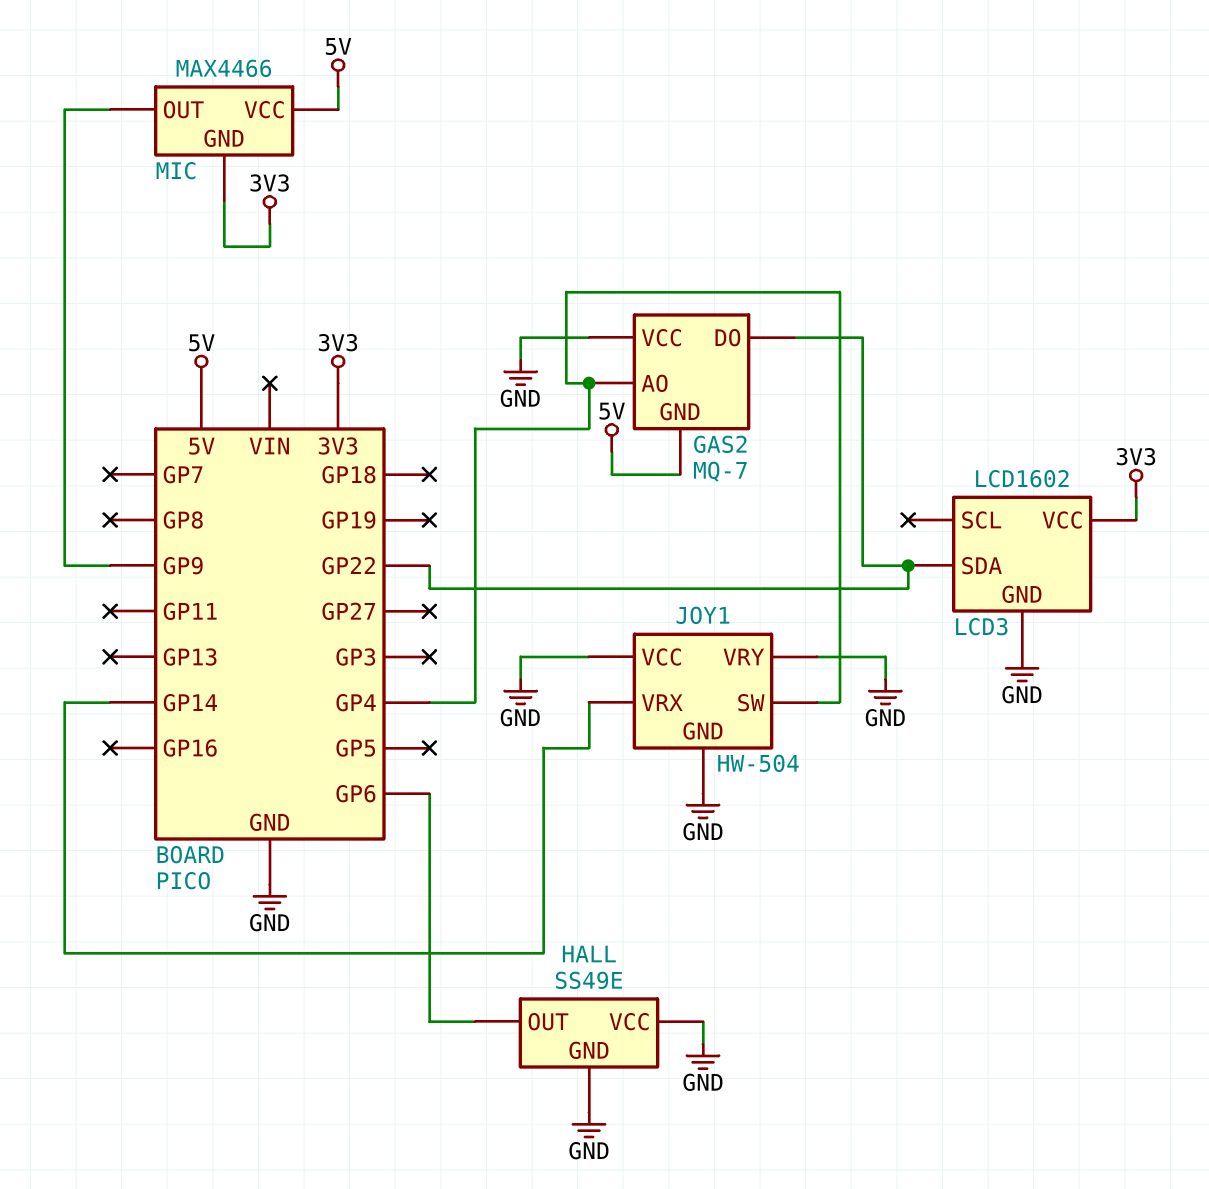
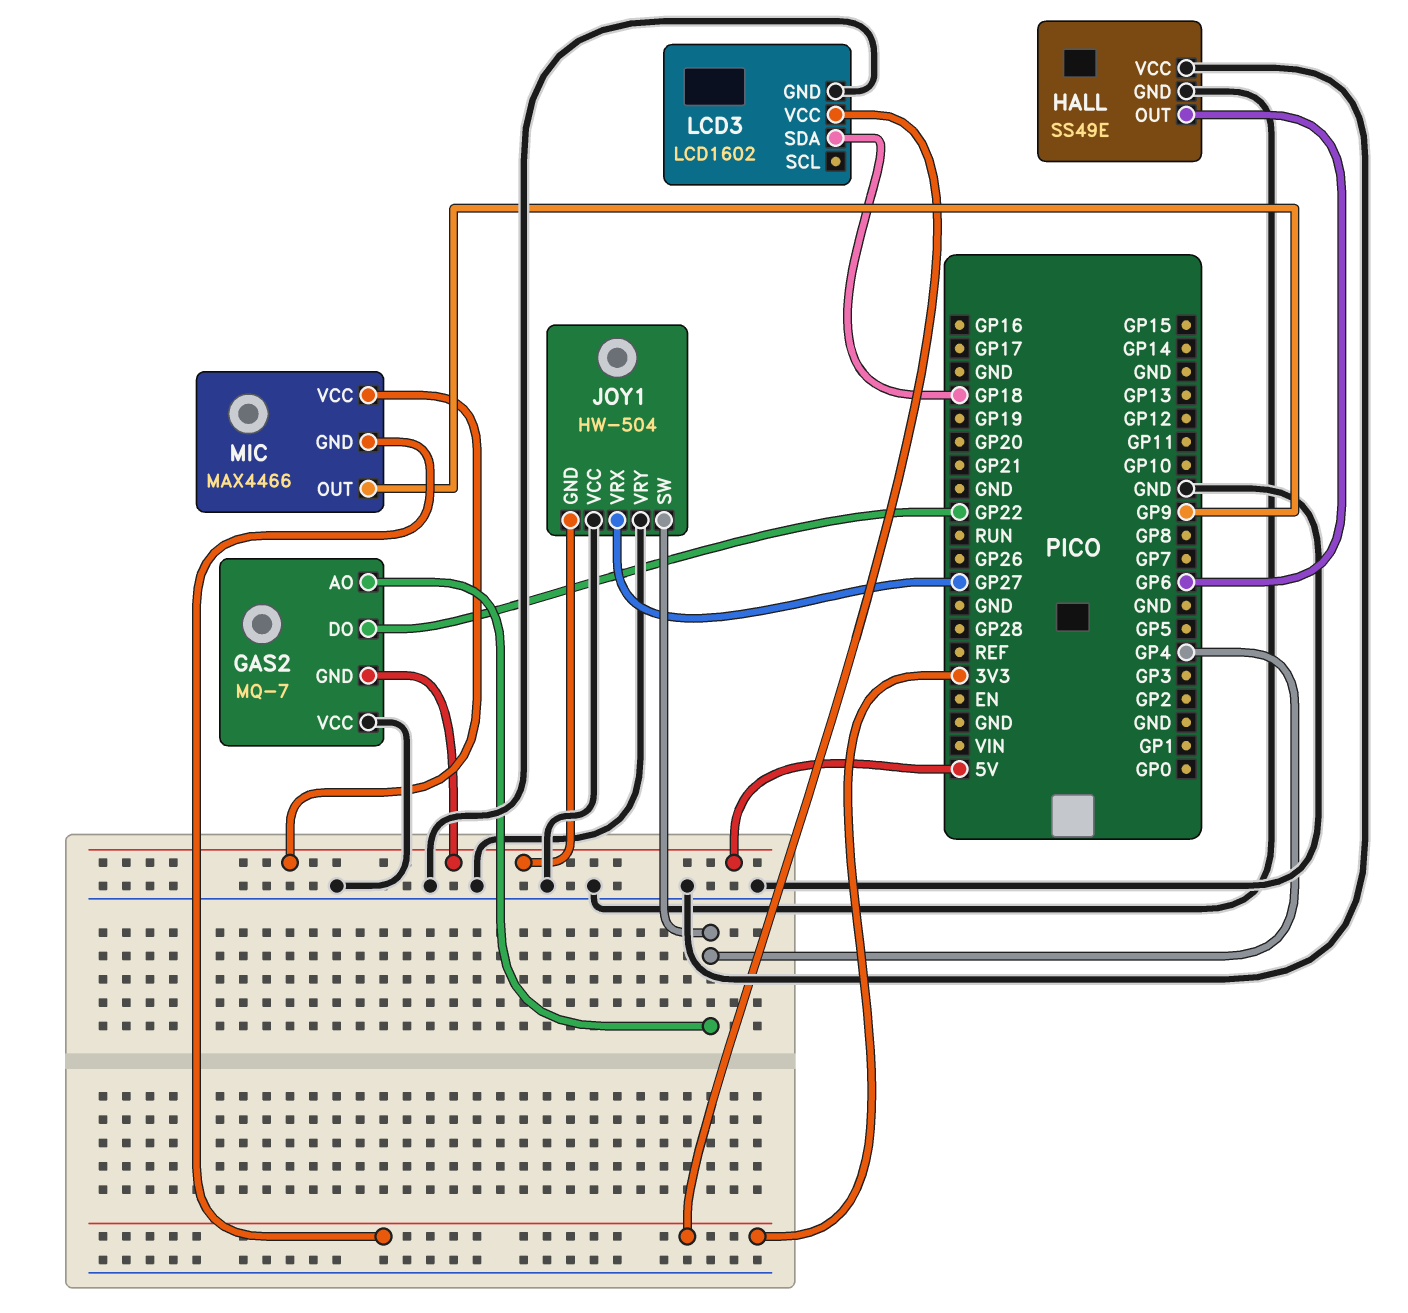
JOY1 pin GND: GND -> 5V
JOY1 pin VRX: GP14 -> GP27
LCD3 pin SDA: GP22 -> GP18

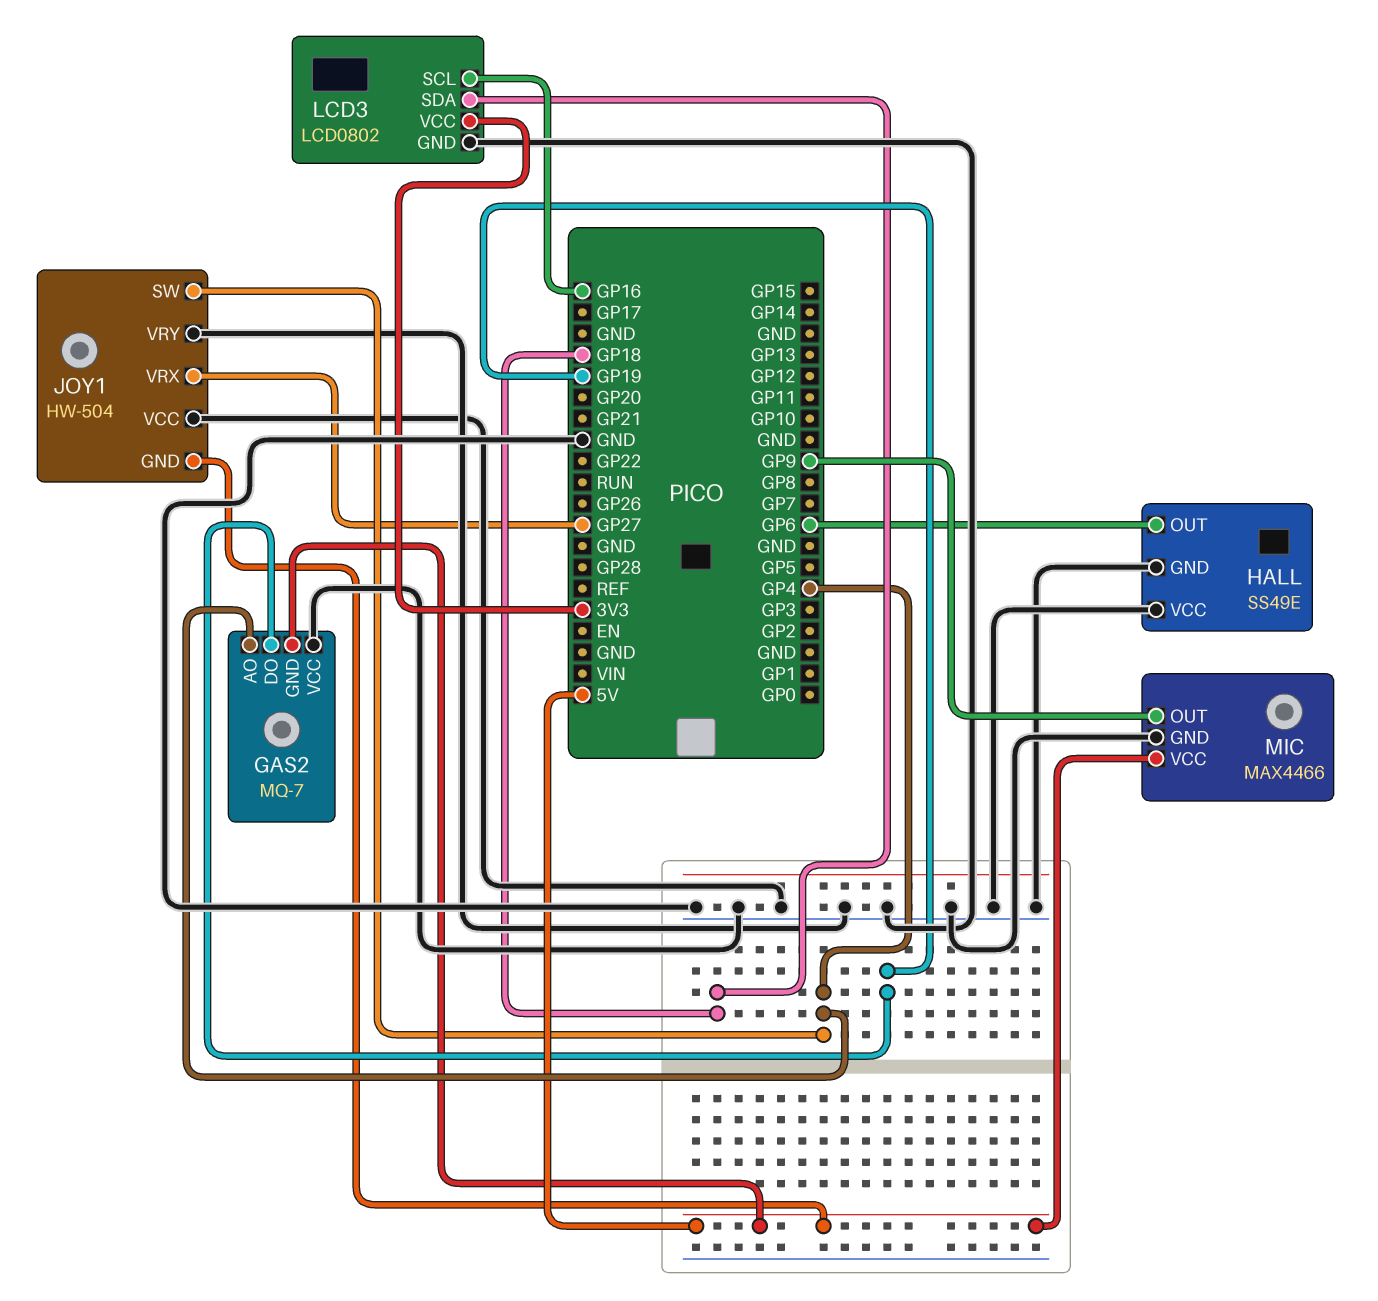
GAS2 pin DO: GP22 -> GP19
LCD3: LCD1602 -> LCD0802
LCD3 pin SCL: none -> GP16
MIC pin GND: 3V3 -> GND

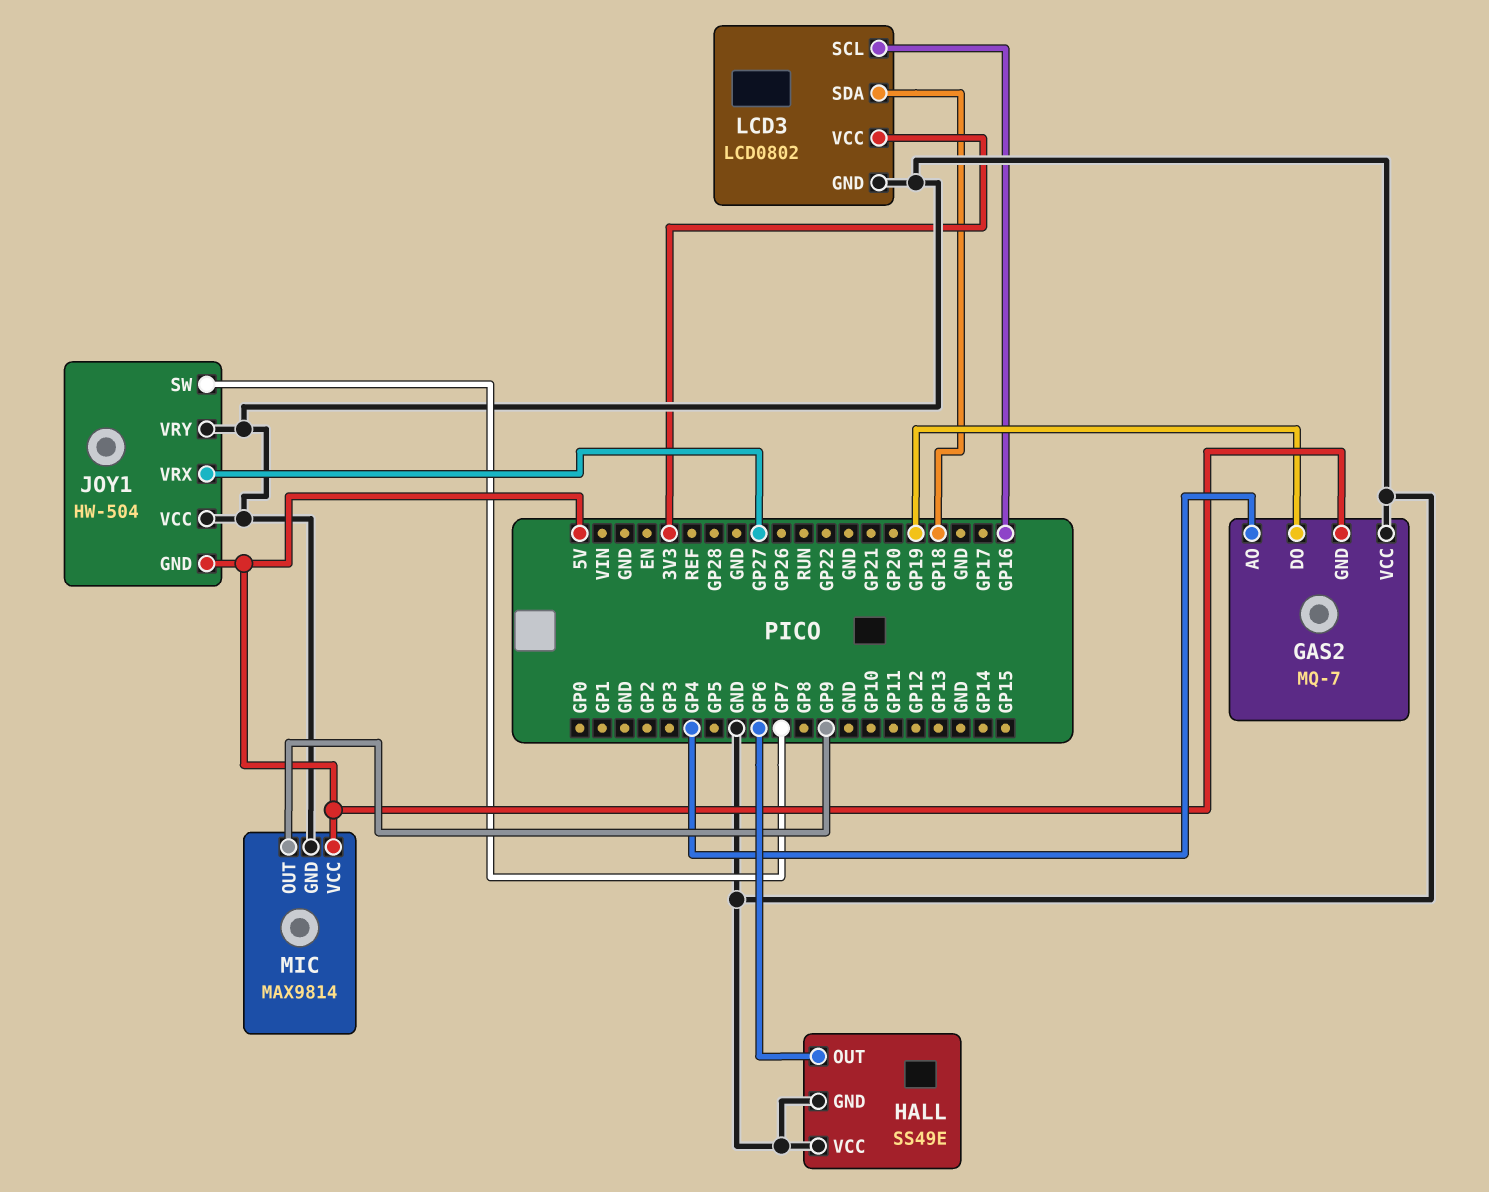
JOY1 pin SW: GP4 -> GP7
MIC: MAX4466 -> MAX9814

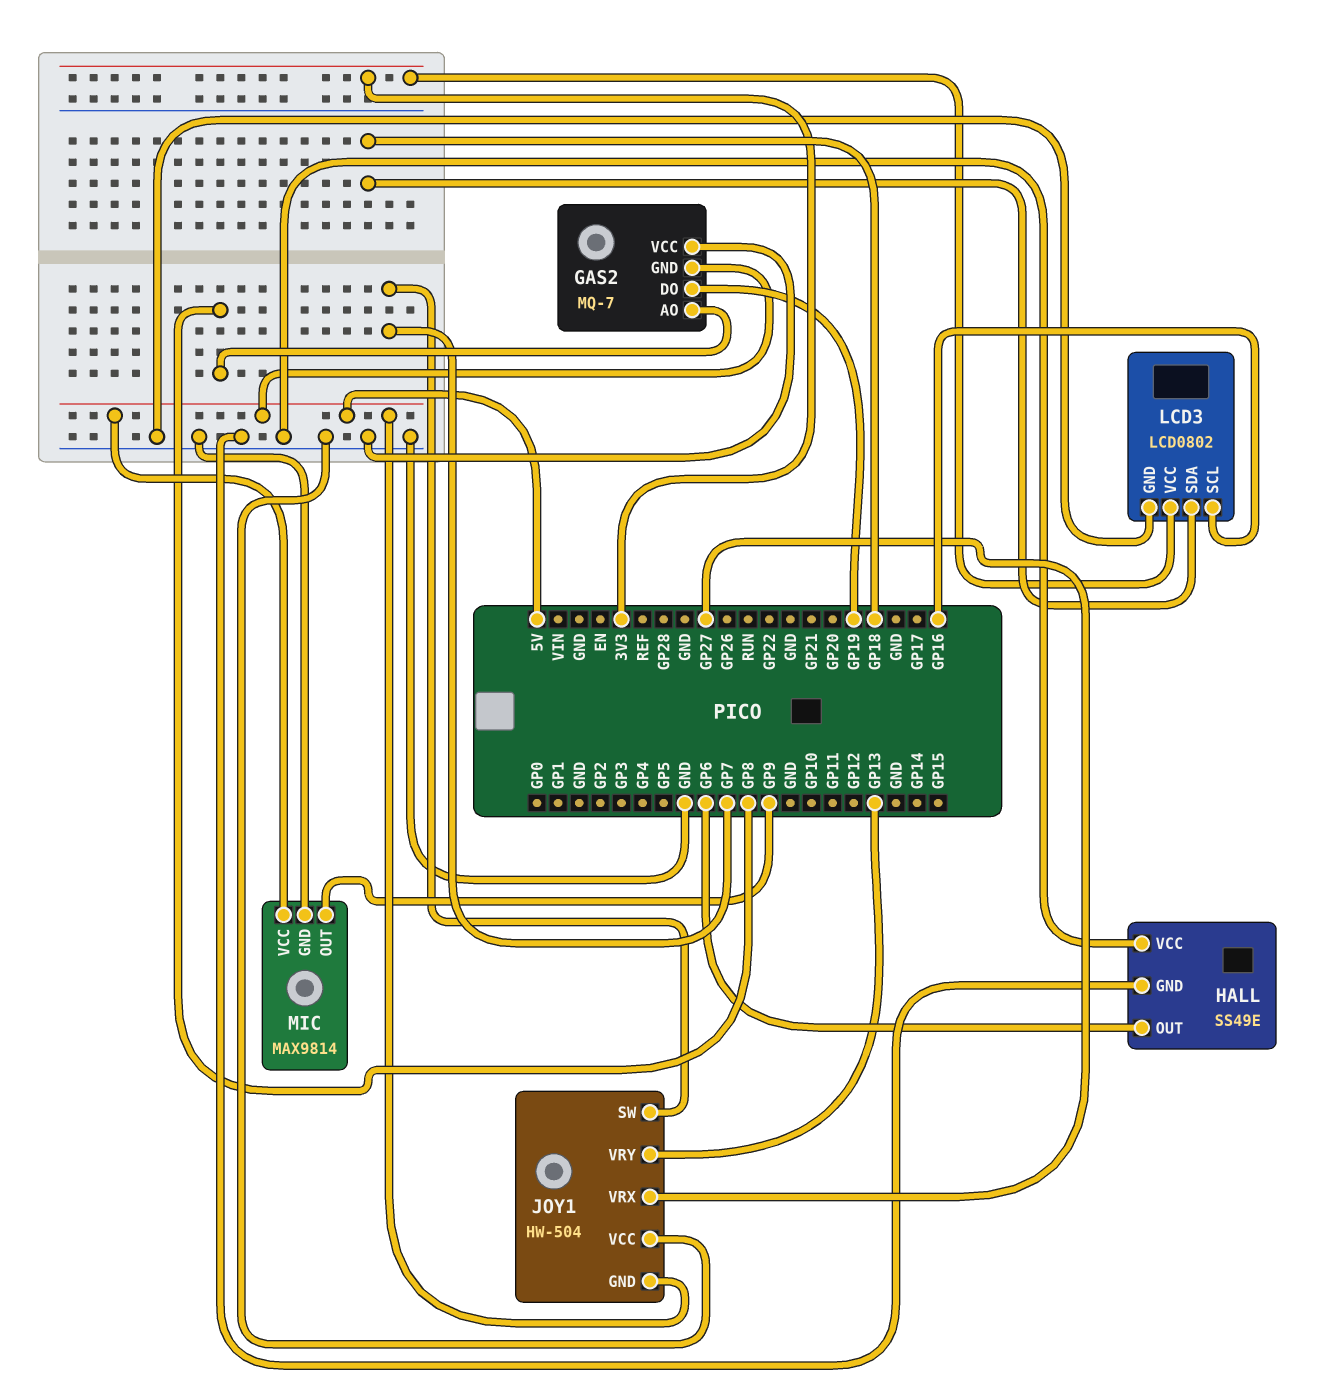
GAS2 pin AO: GP4 -> GP8
JOY1 pin VRY: GND -> GP13

